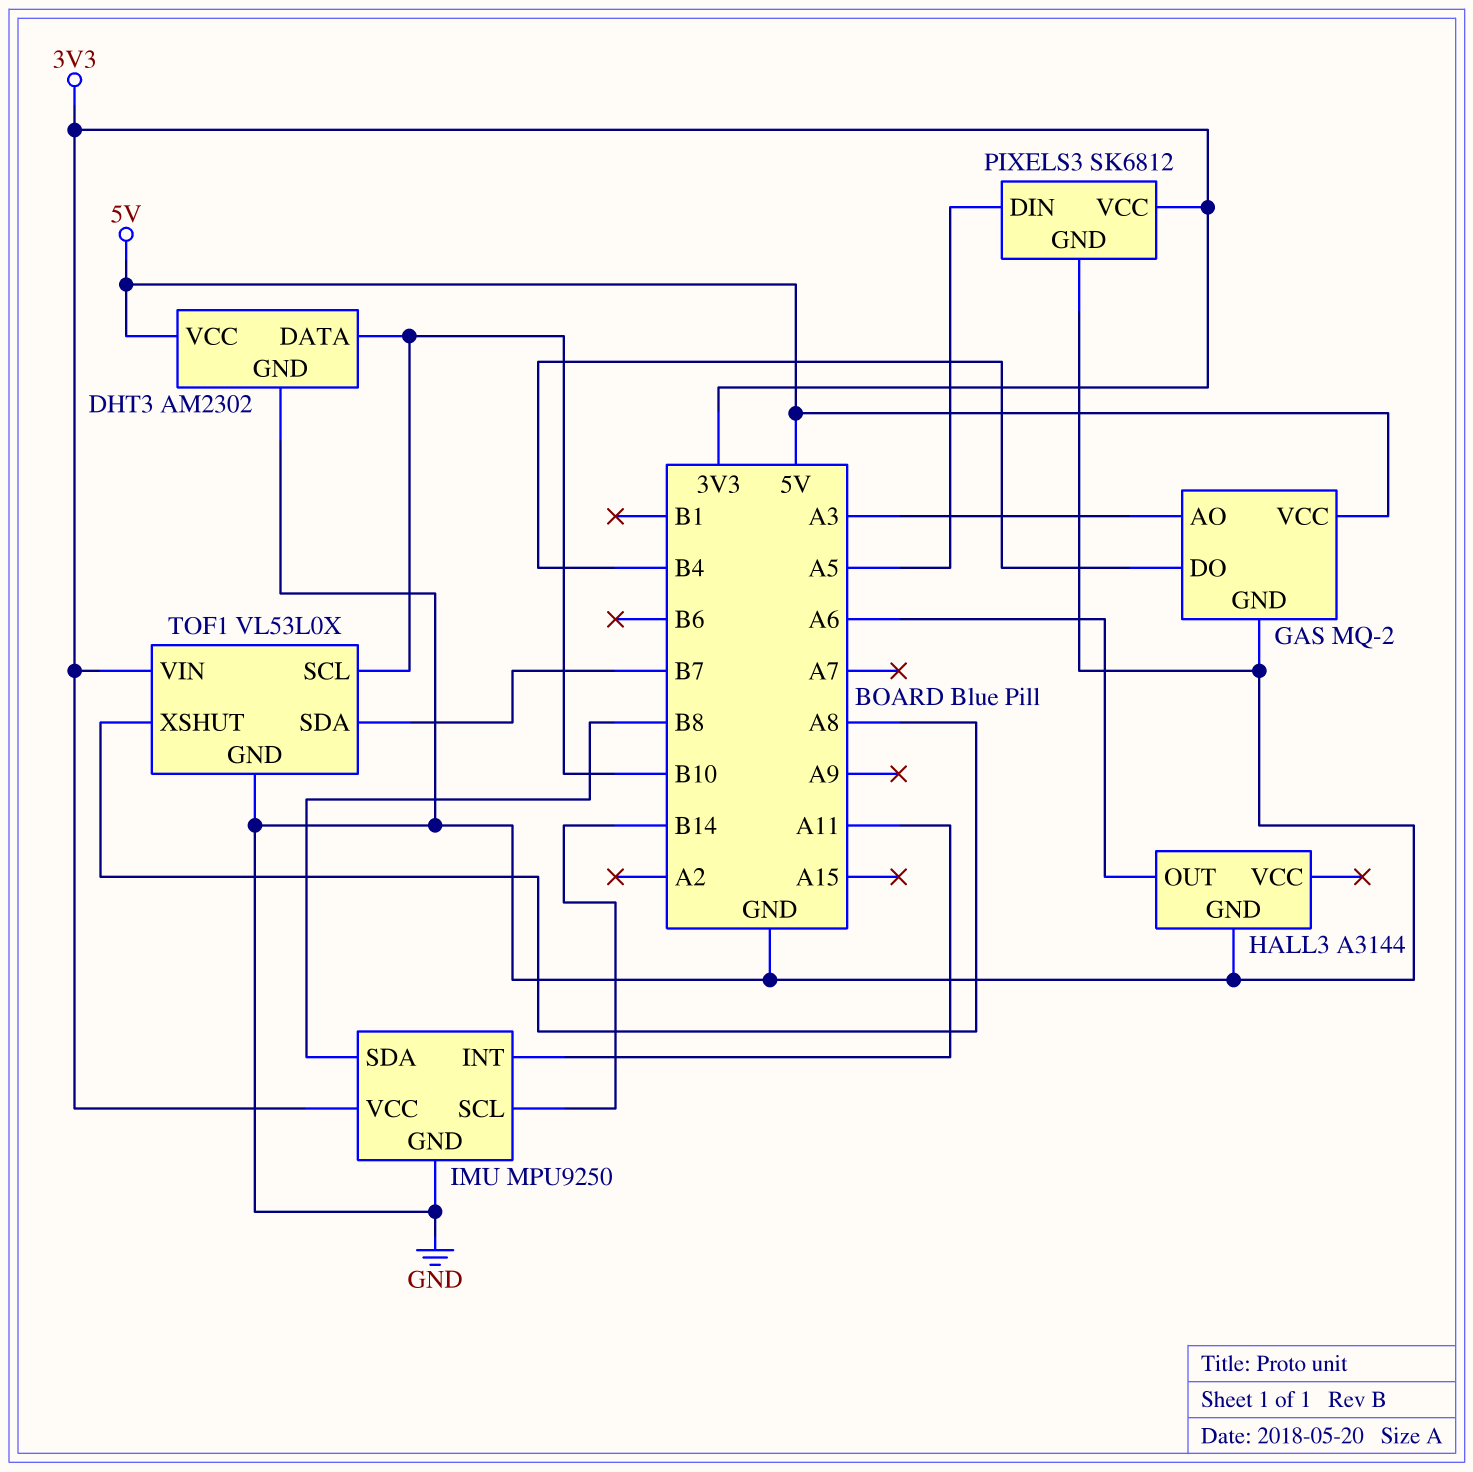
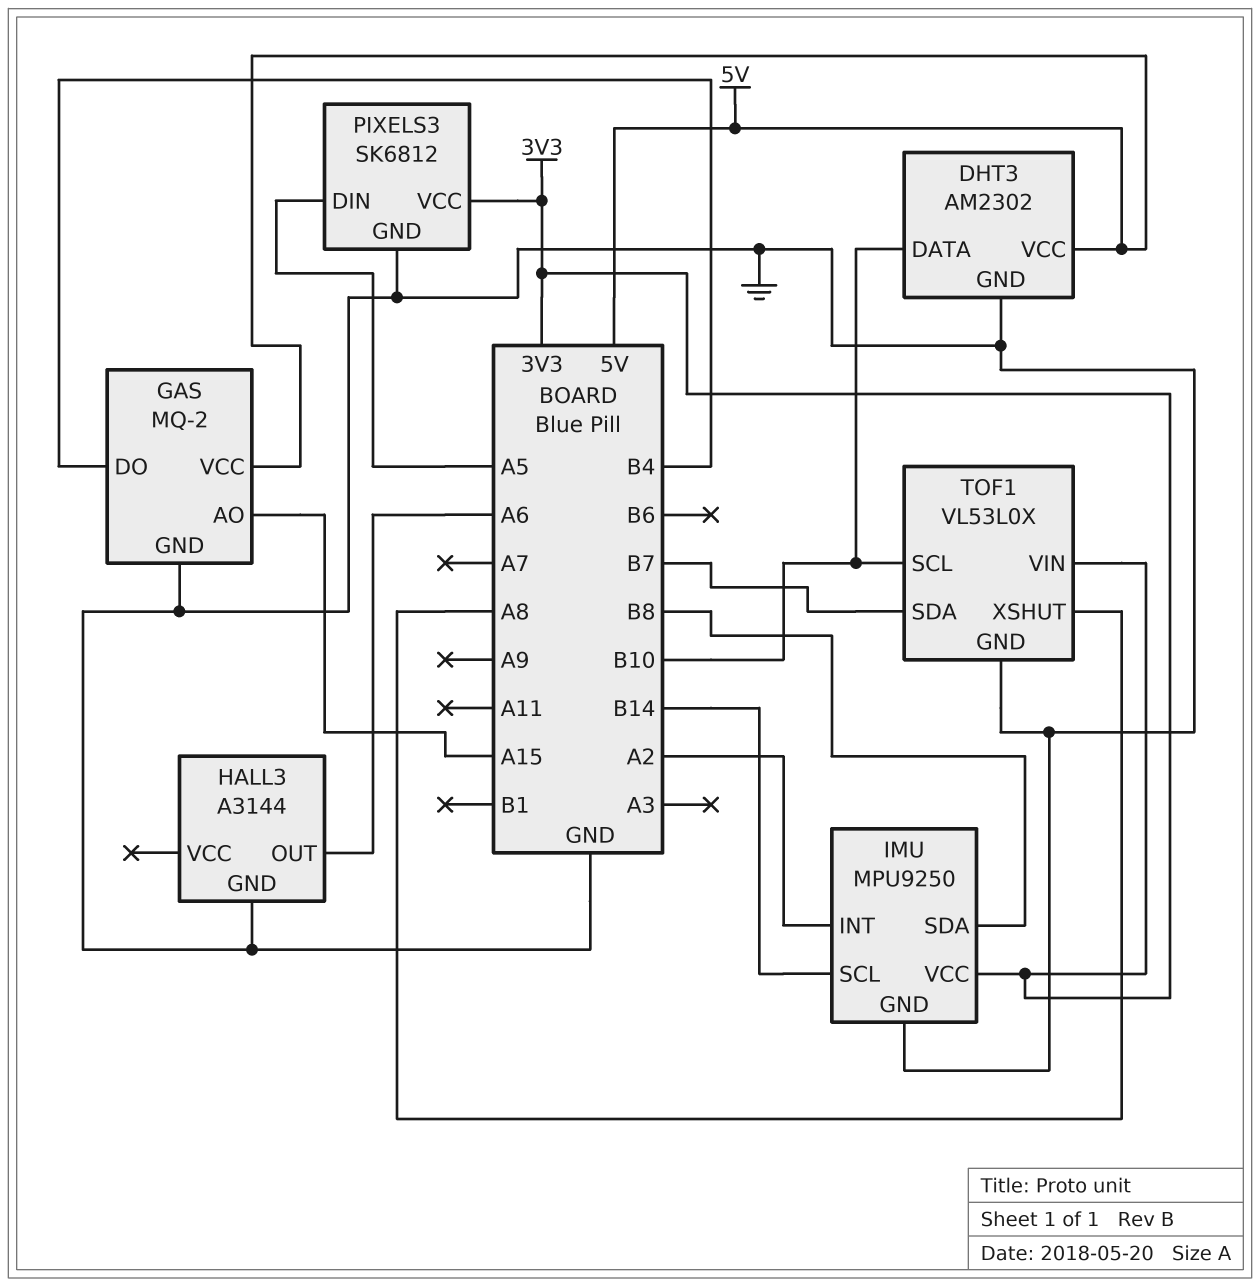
GAS pin AO: A3 -> A15
IMU pin INT: A11 -> A2

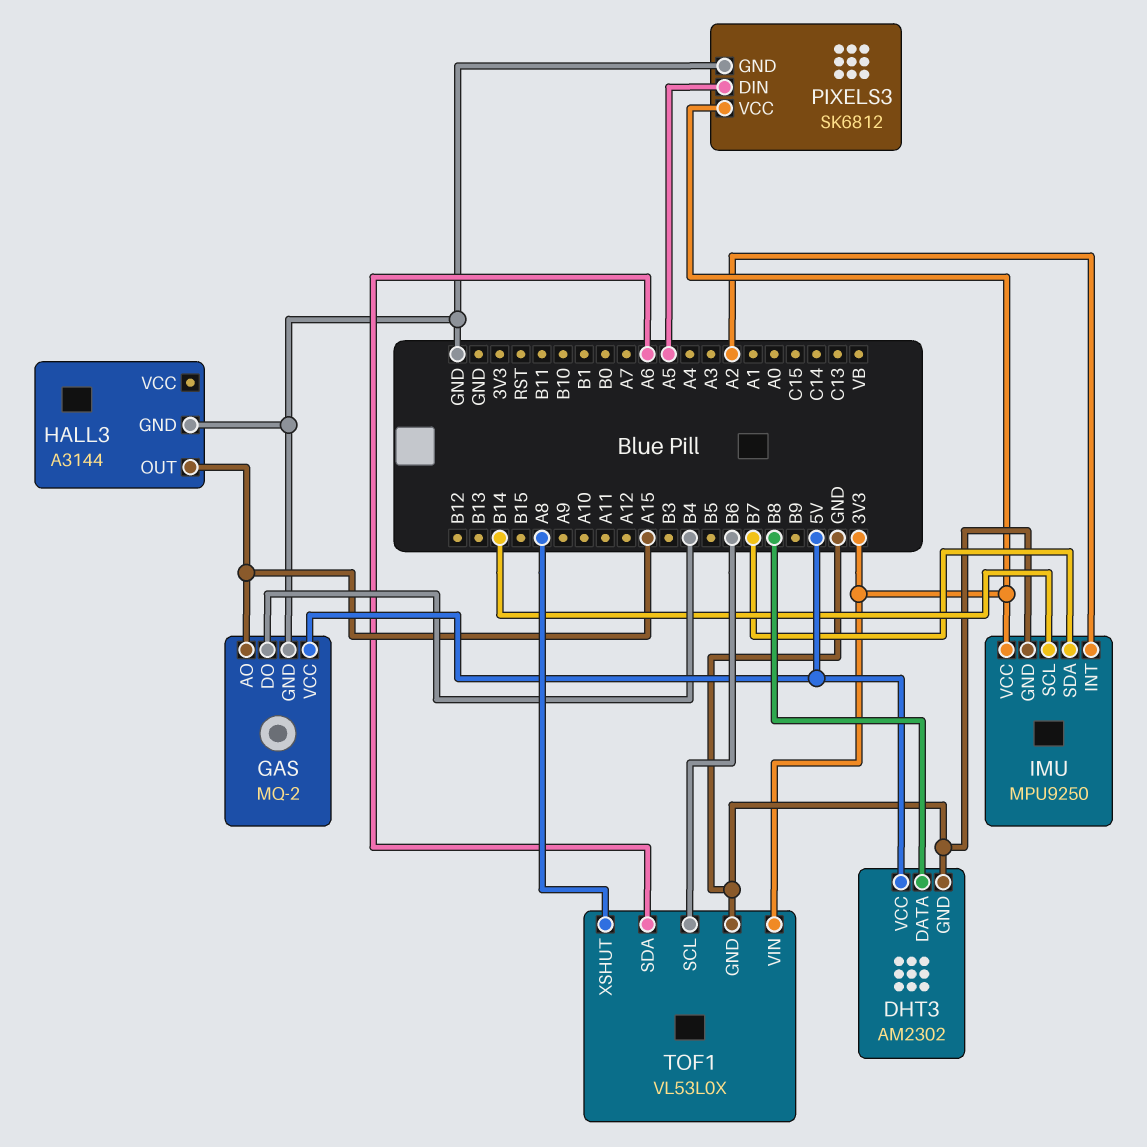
DHT3 pin DATA: B10 -> B8
HALL3 pin OUT: A6 -> A15
IMU pin SDA: B8 -> B7
TOF1 pin SCL: B10 -> B6
TOF1 pin SDA: B7 -> A6

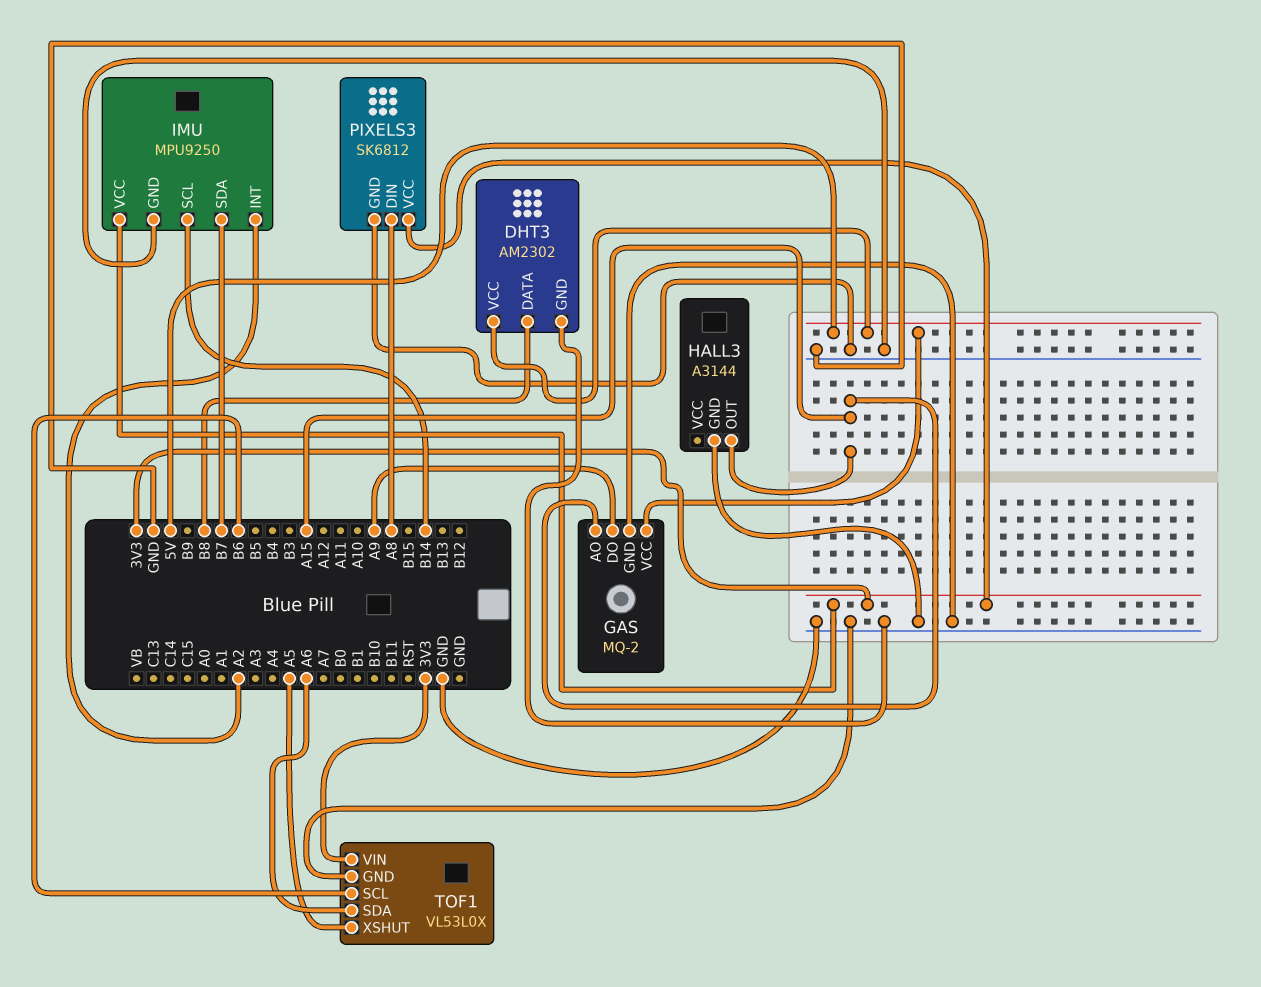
GAS pin DO: B4 -> A9
PIXELS3 pin DIN: A5 -> A8
TOF1 pin XSHUT: A8 -> A5

